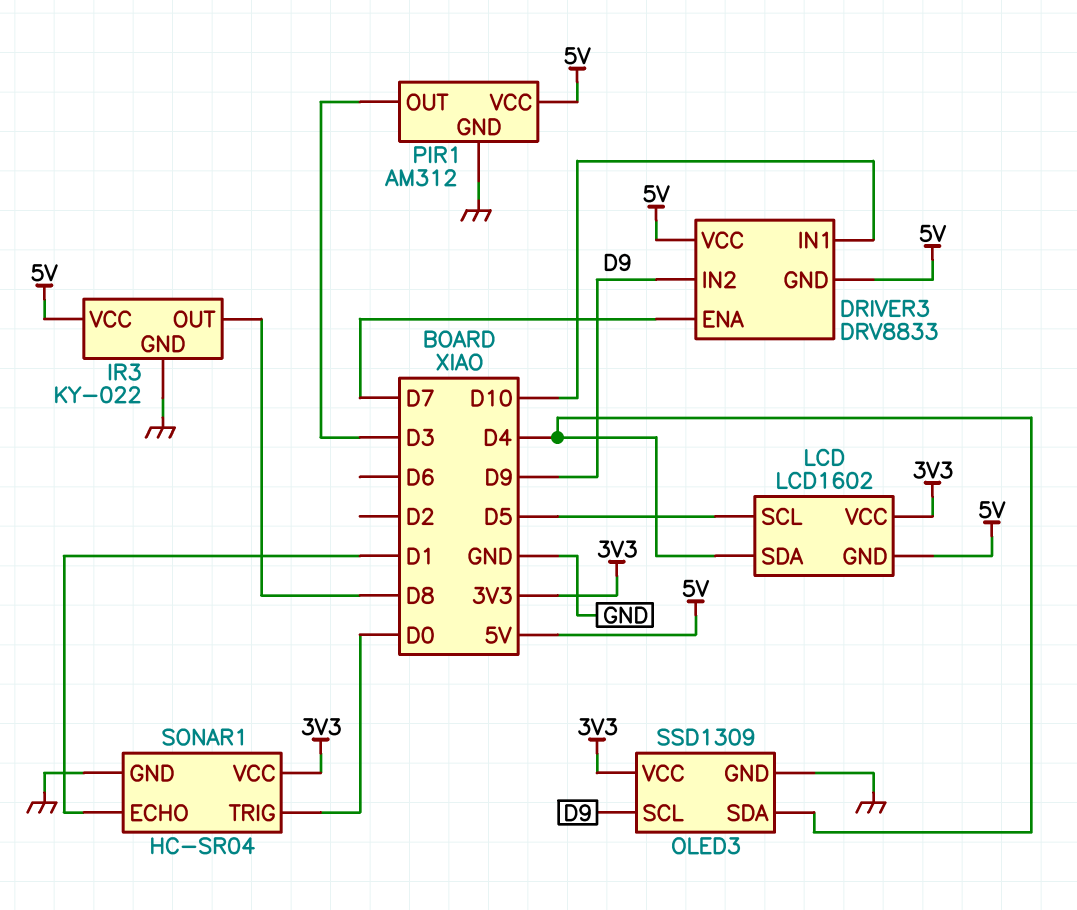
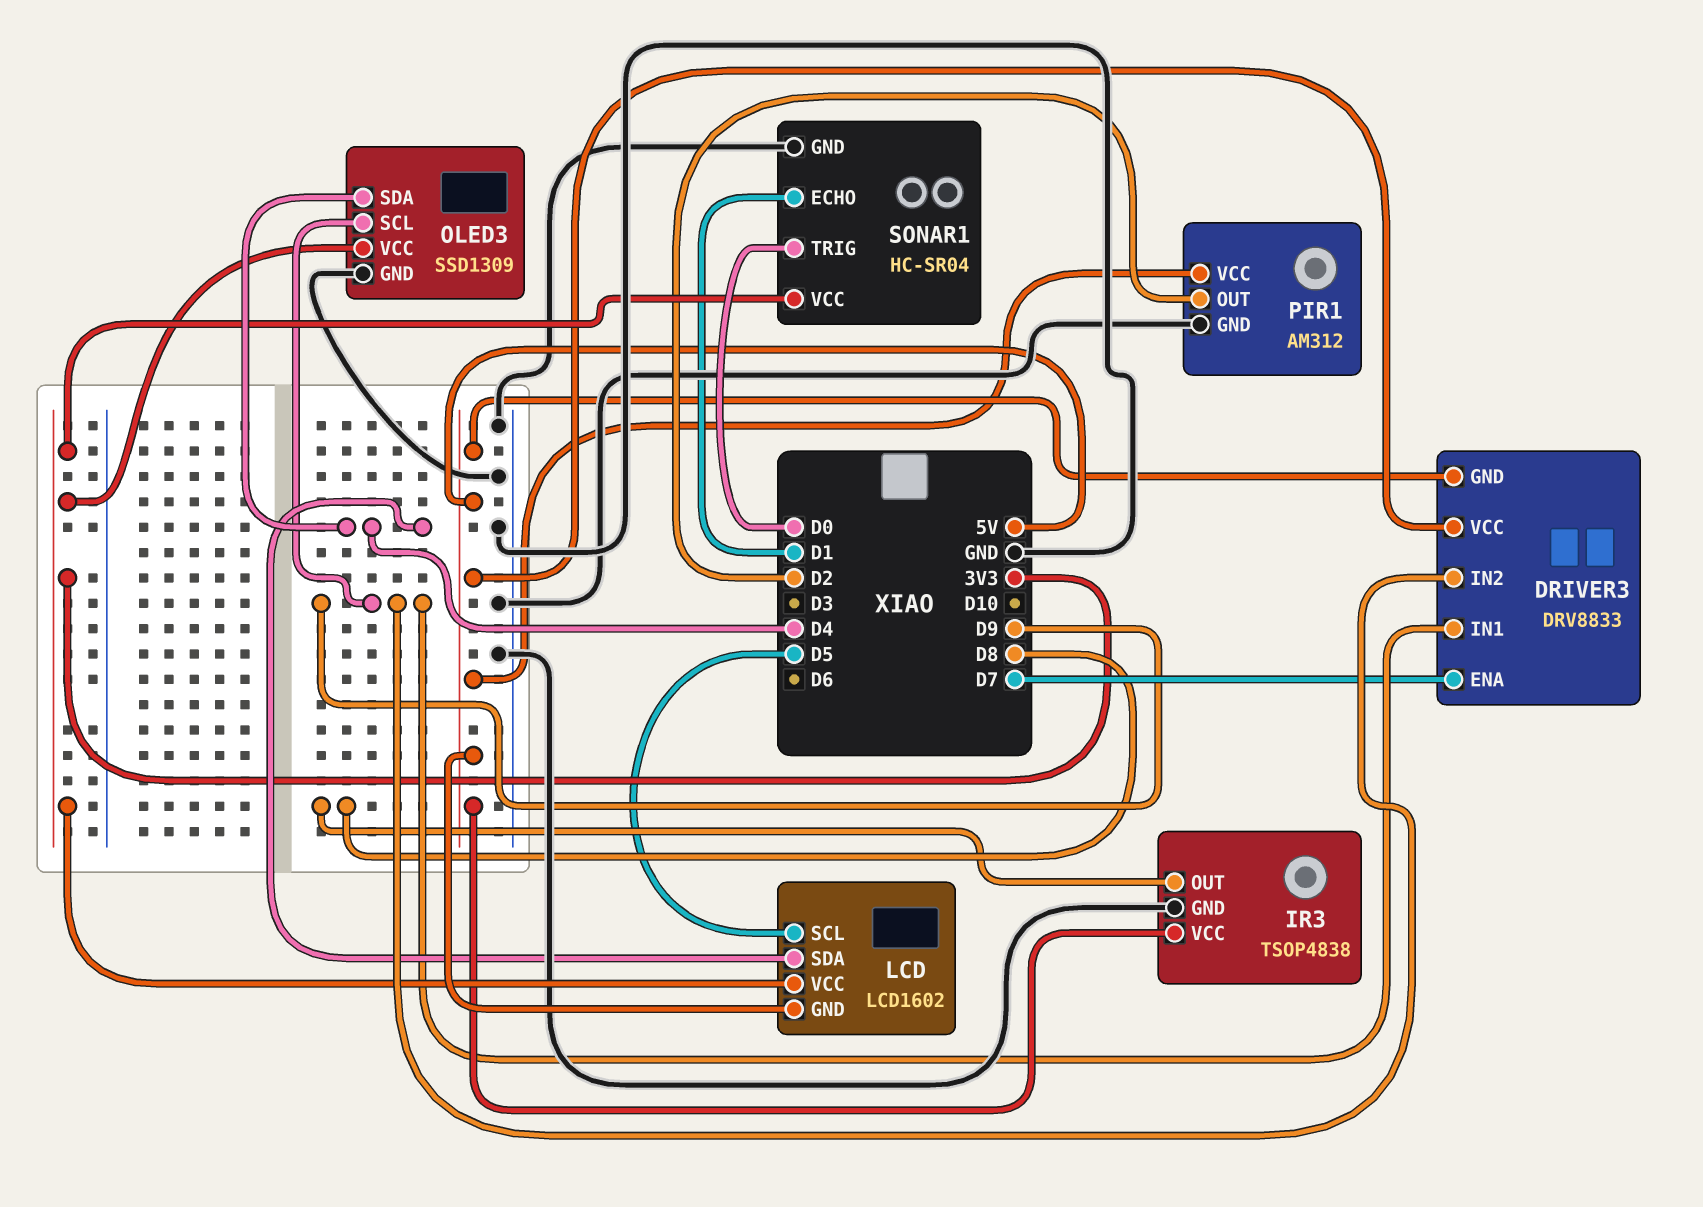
DRIVER3 pin IN1: D10 -> D9
IR3: KY-022 -> TSOP4838
PIR1 pin OUT: D3 -> D2

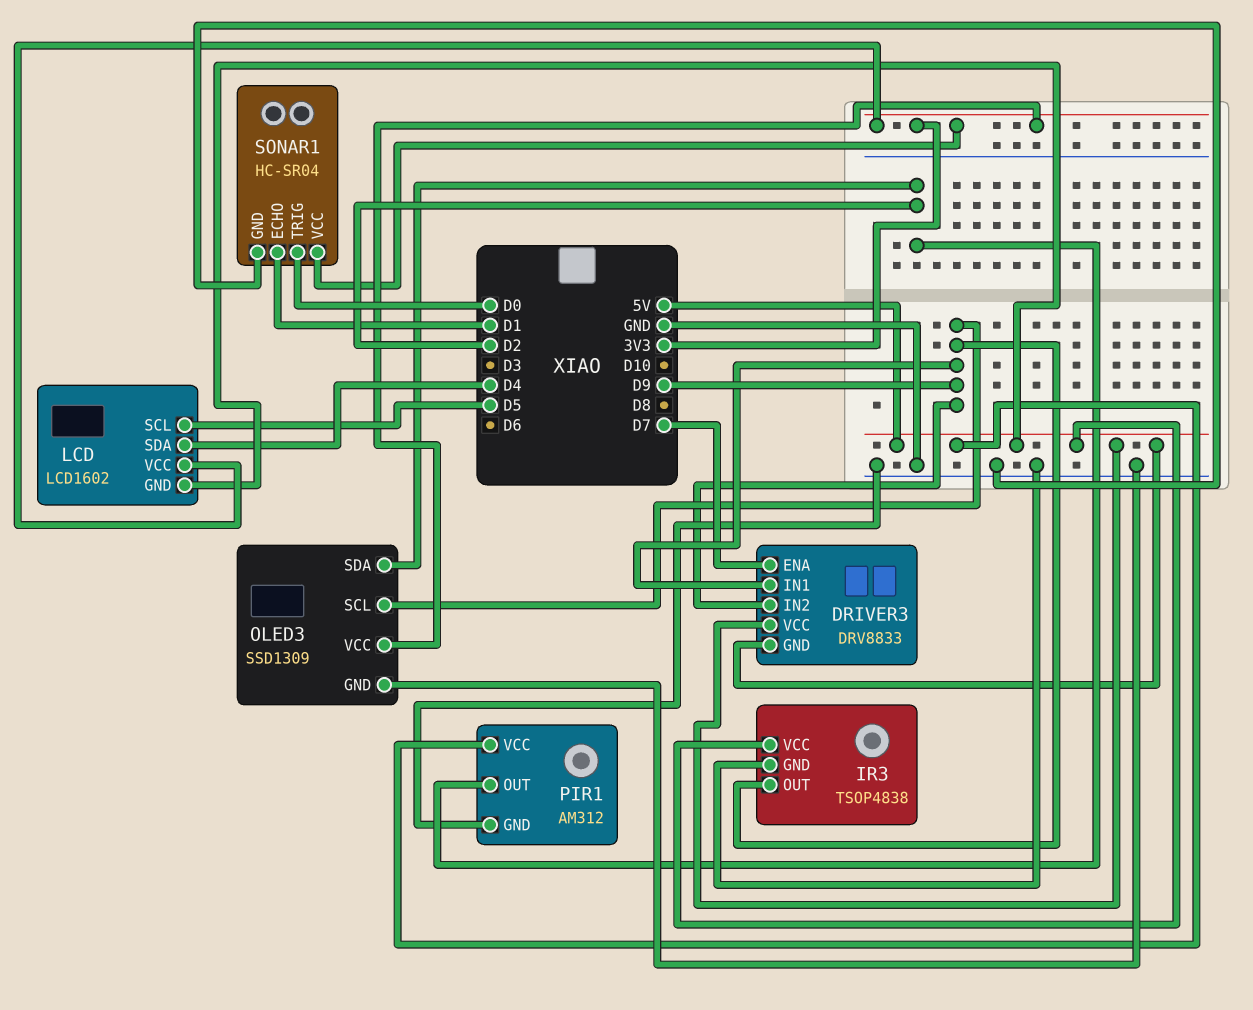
IR3 pin OUT: D8 -> D9
OLED3 pin SDA: D4 -> D2

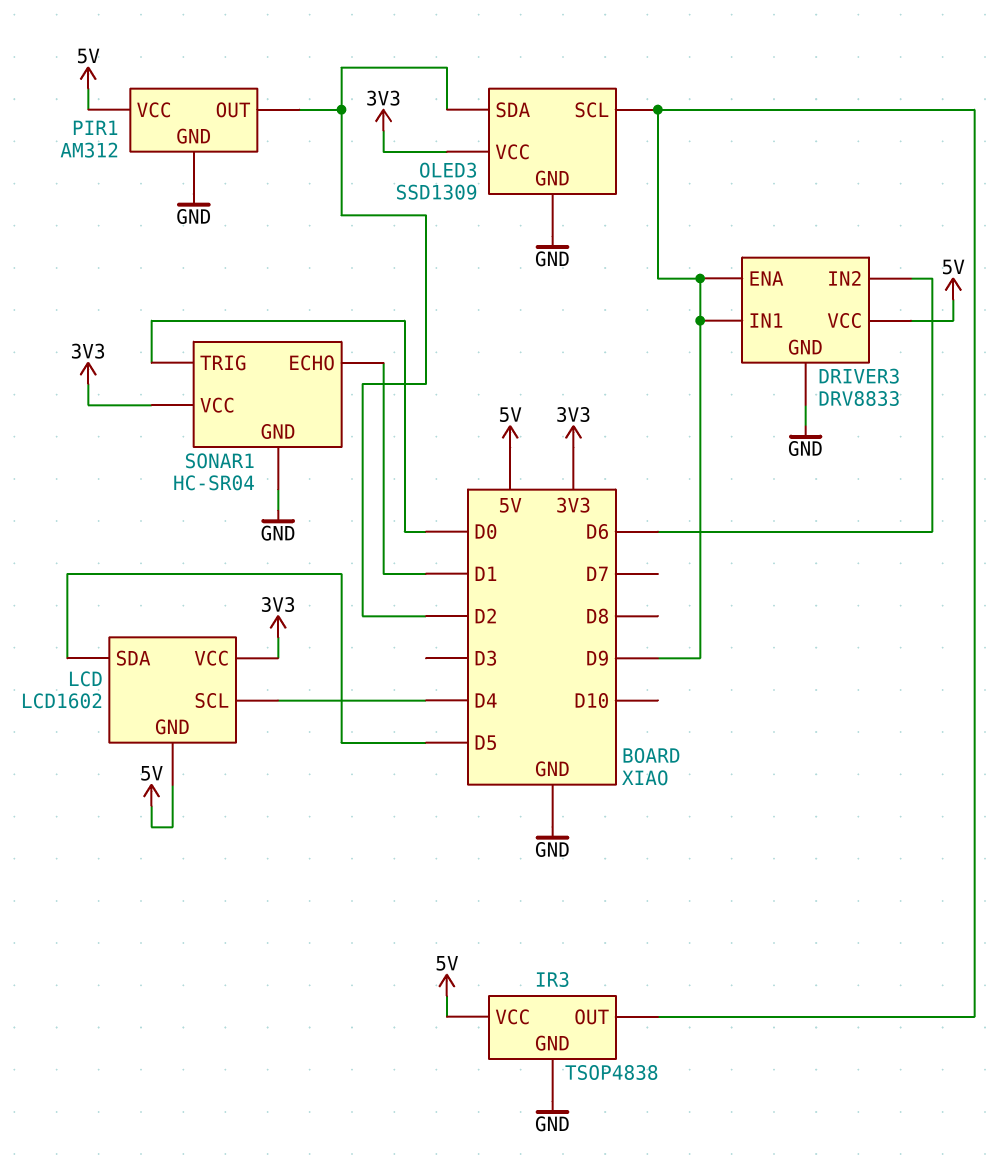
DRIVER3 pin ENA: D7 -> D9
DRIVER3 pin GND: 5V -> GND
DRIVER3 pin IN2: D9 -> D6
LCD pin SCL: D5 -> D4
LCD pin SDA: D4 -> D5

